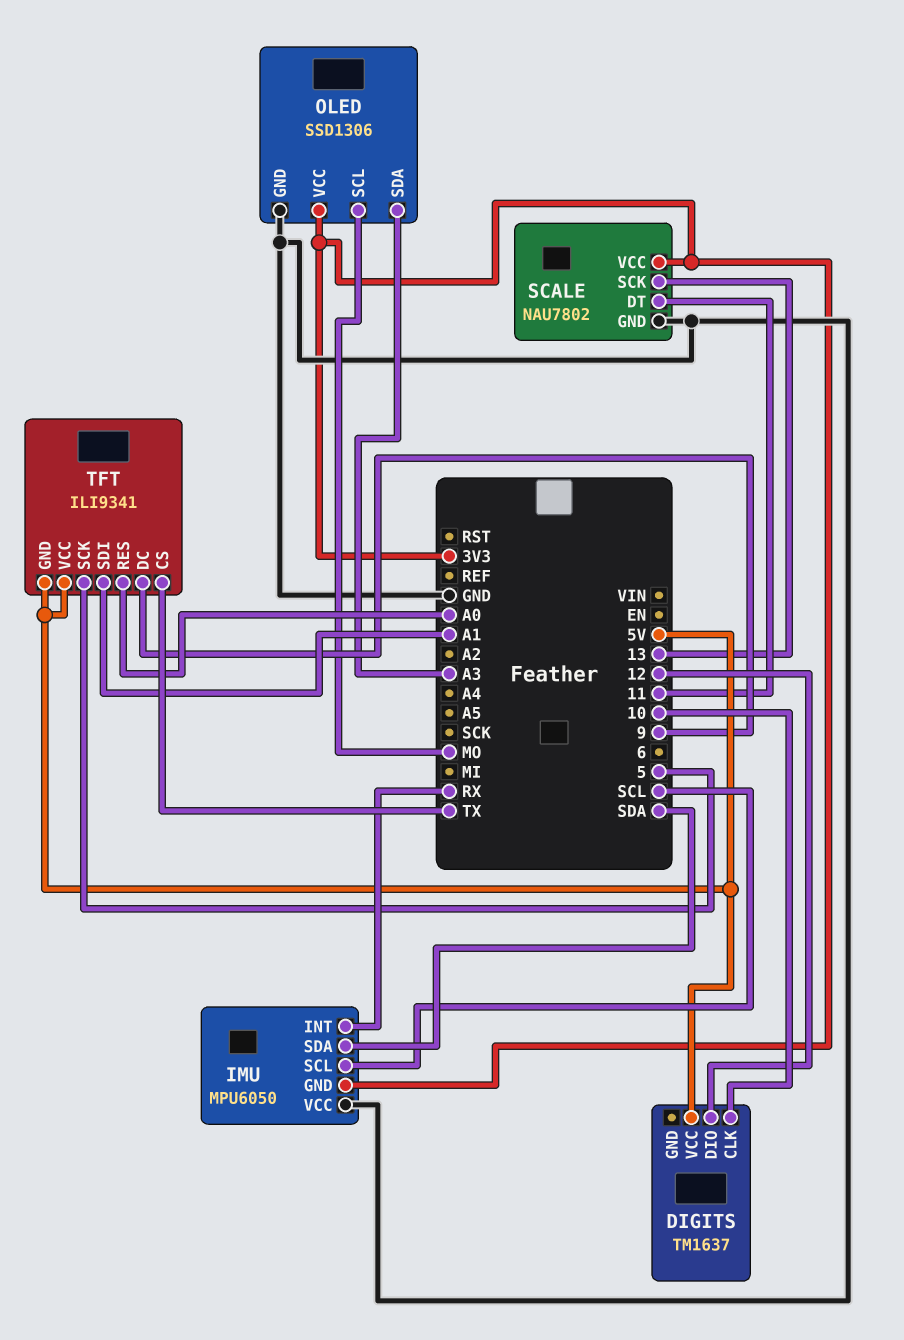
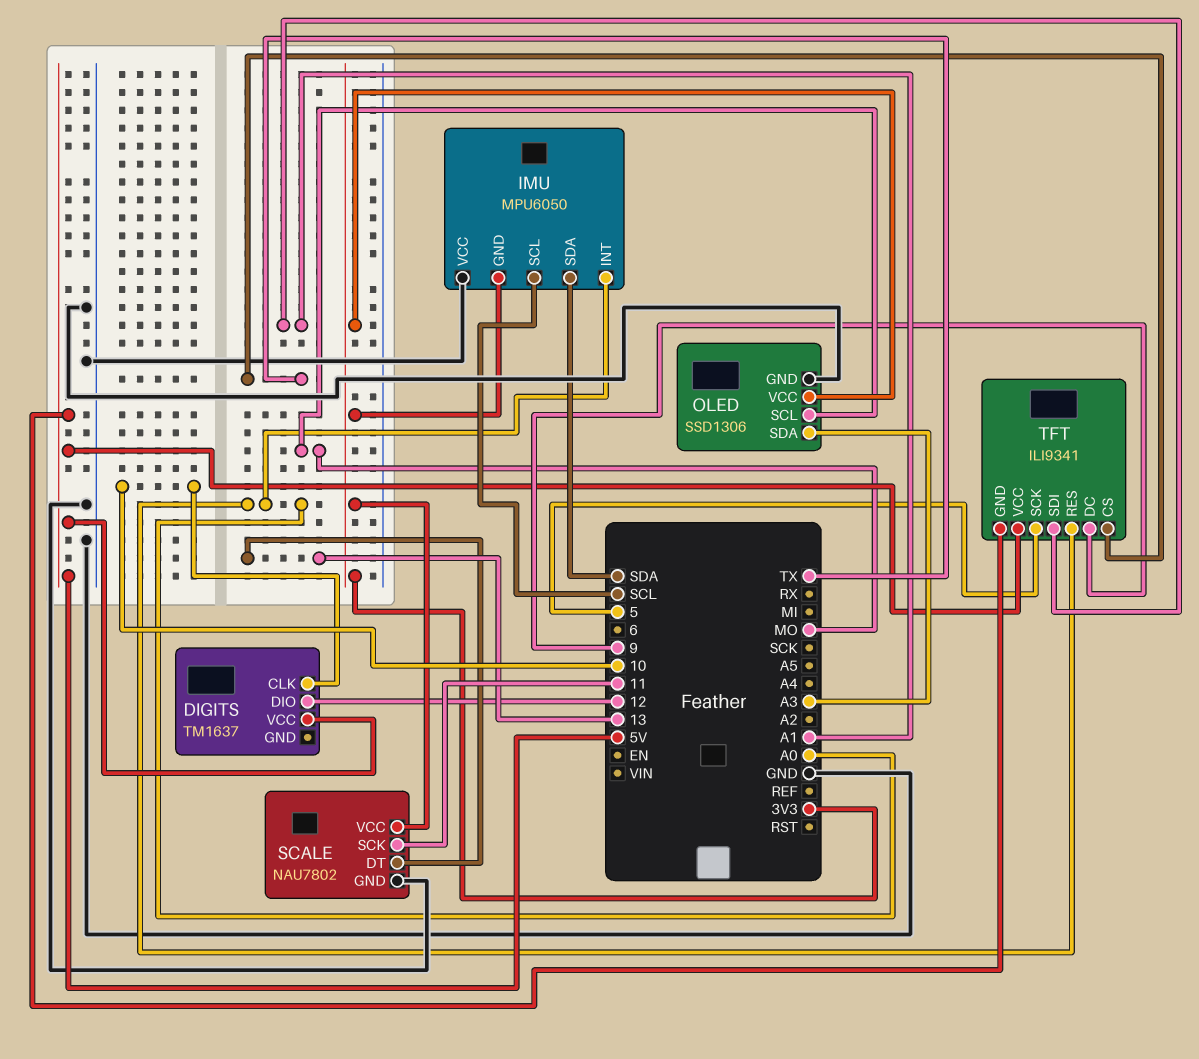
IMU pin INT: RX -> A0
SCALE pin DT: 11 -> 13
SCALE pin SCK: 13 -> 11

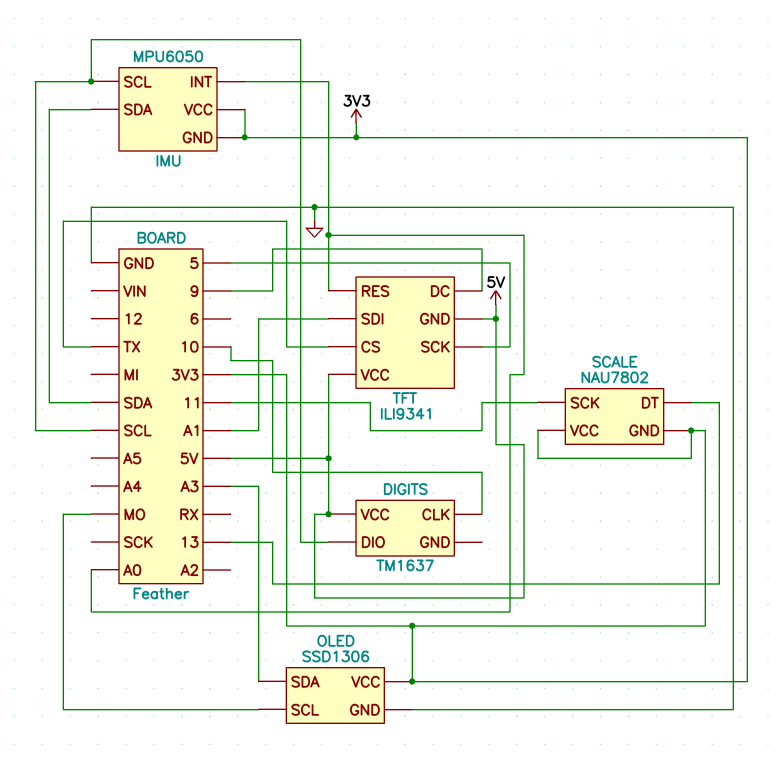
DIGITS pin DIO: 12 -> SCL
IMU pin VCC: GND -> 3V3
SCALE pin GND: GND -> 3V3

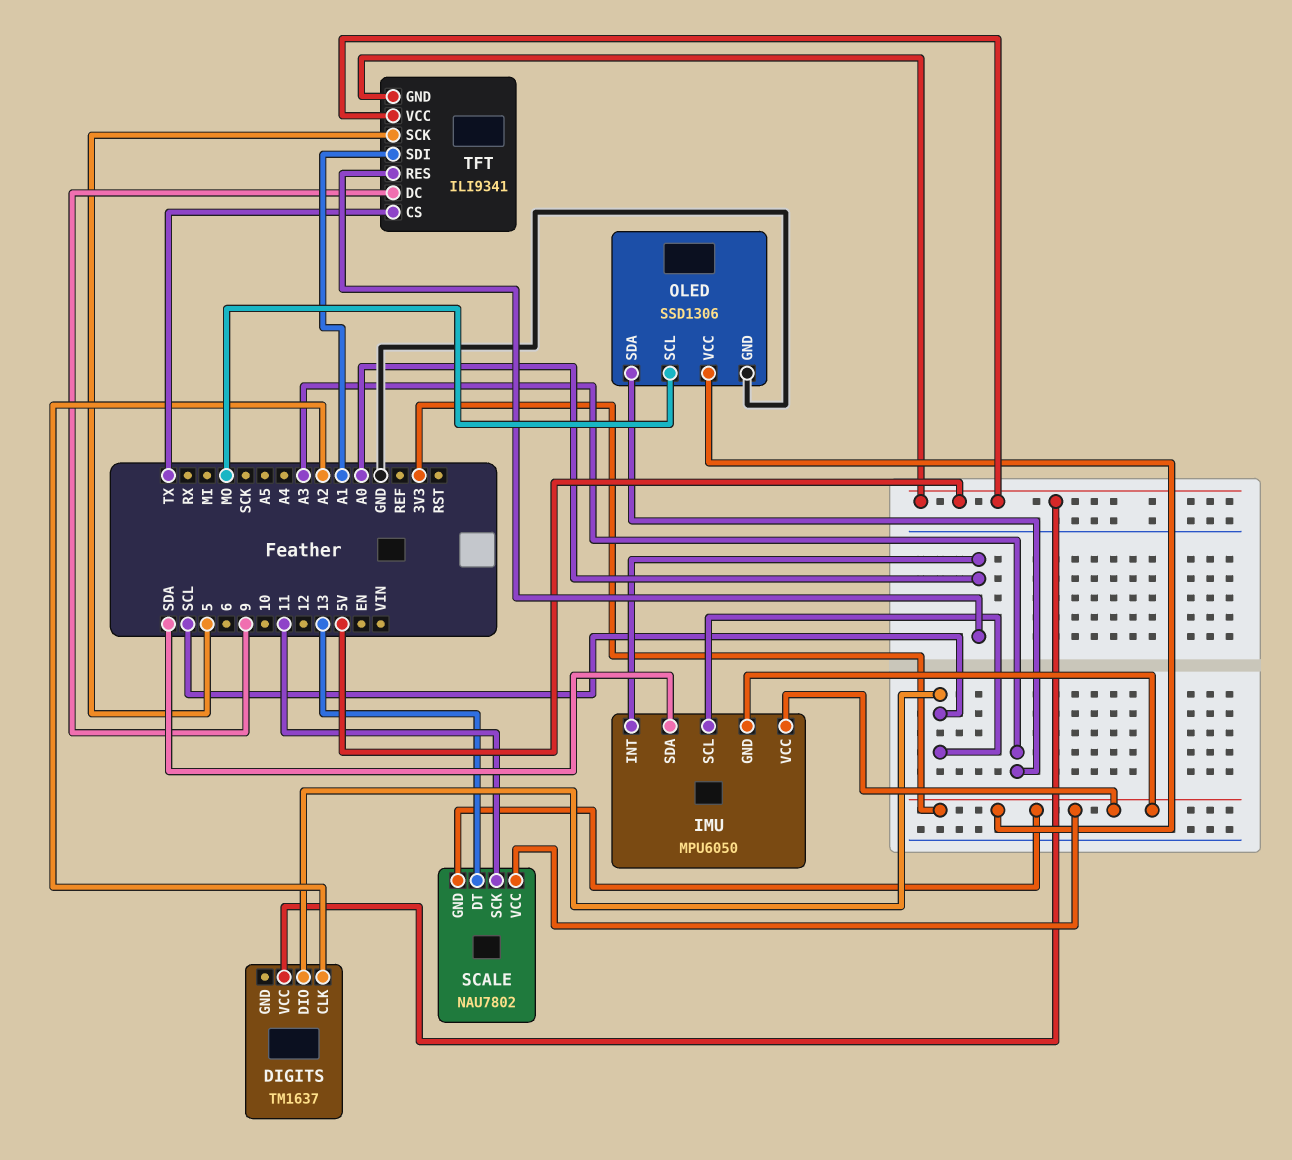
DIGITS pin CLK: 10 -> A2

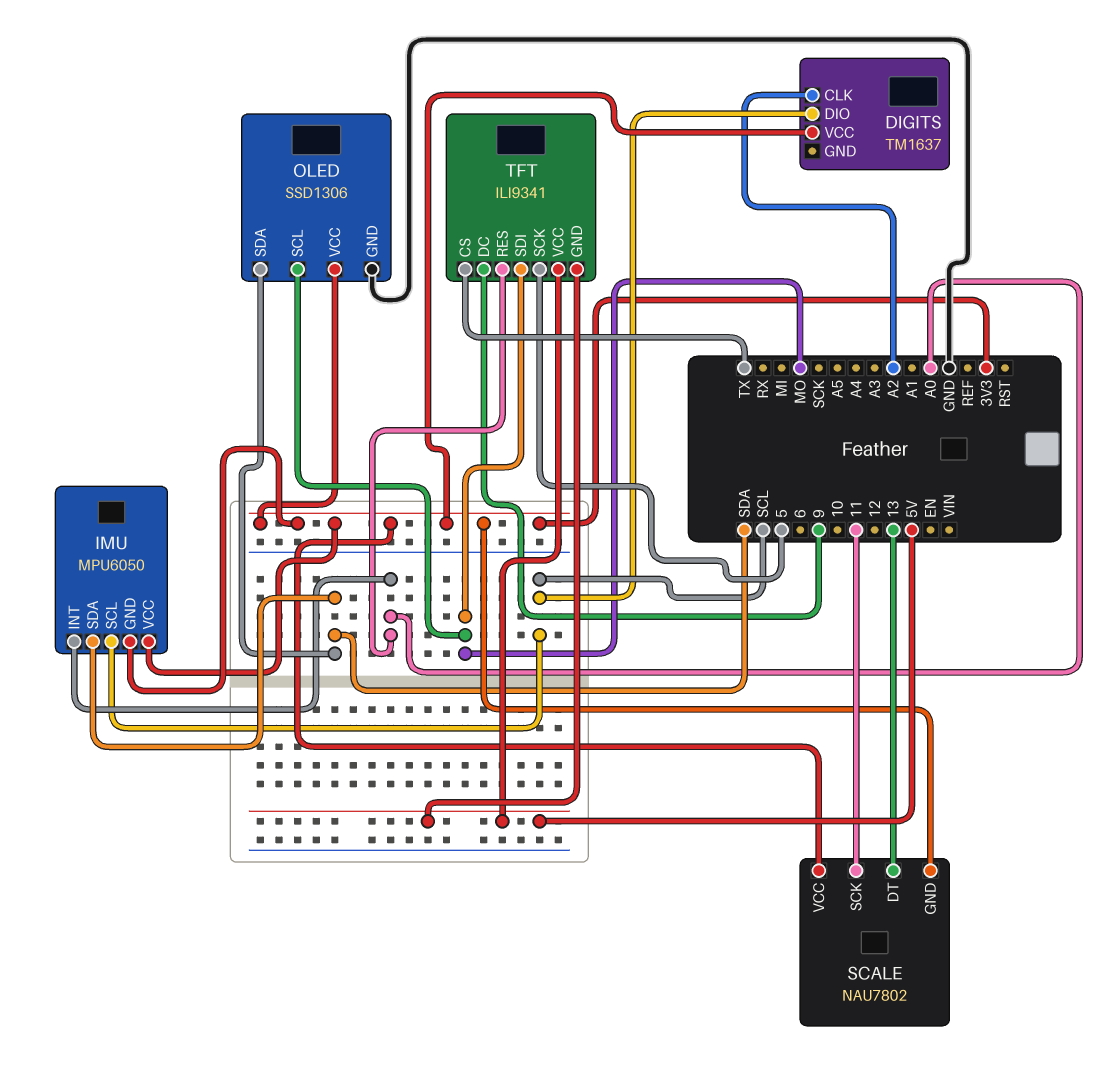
DIGITS pin VCC: 5V -> 3V3
OLED pin SDA: A3 -> SDA
TFT pin SDI: A1 -> MO

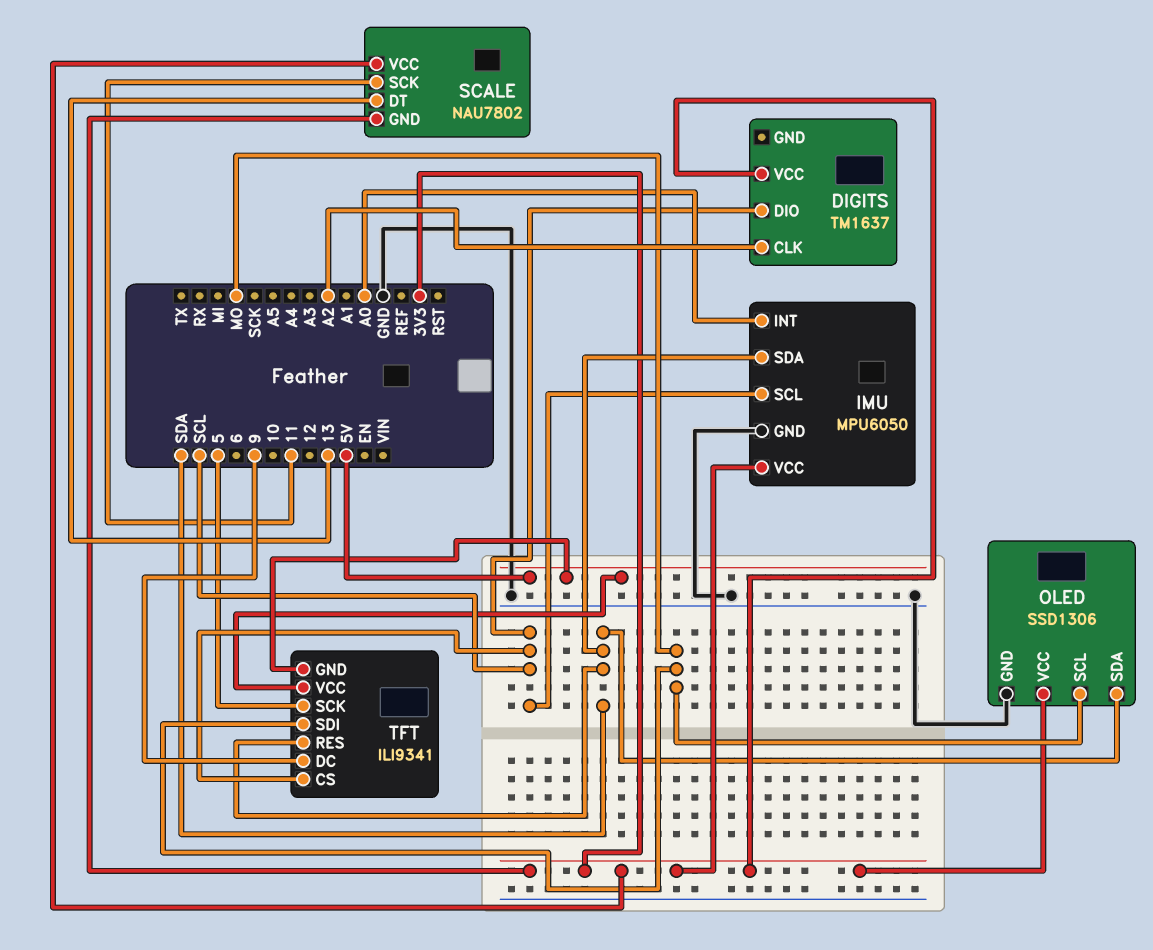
IMU pin GND: 3V3 -> GND
TFT pin CS: TX -> SCL
TFT pin RES: A0 -> SDA

